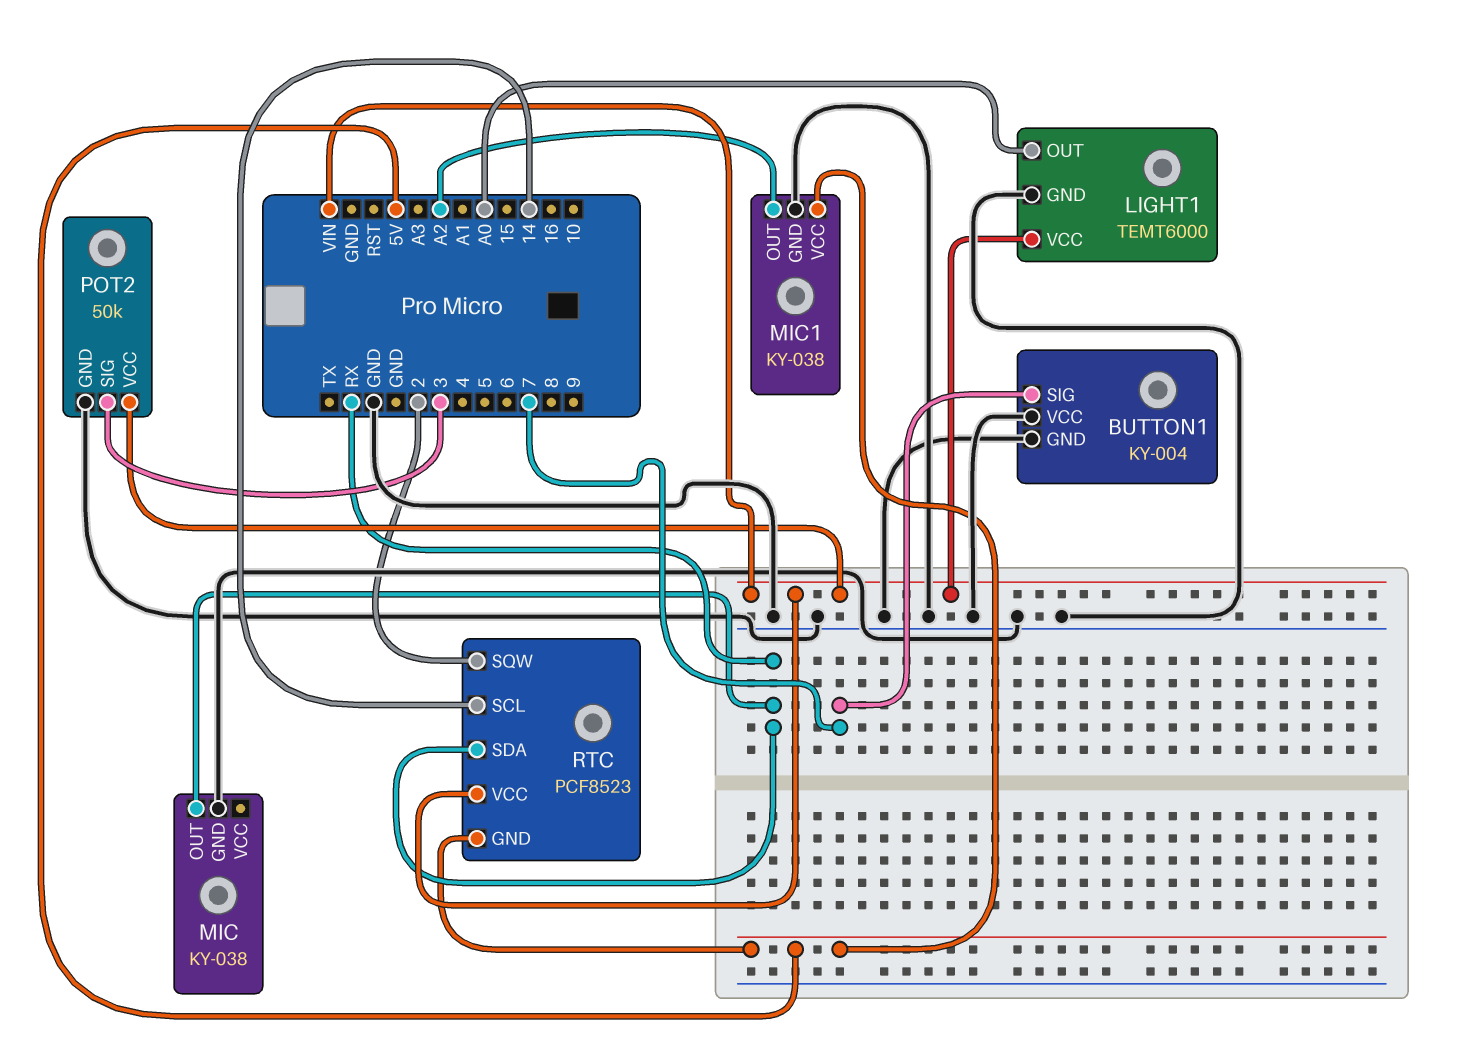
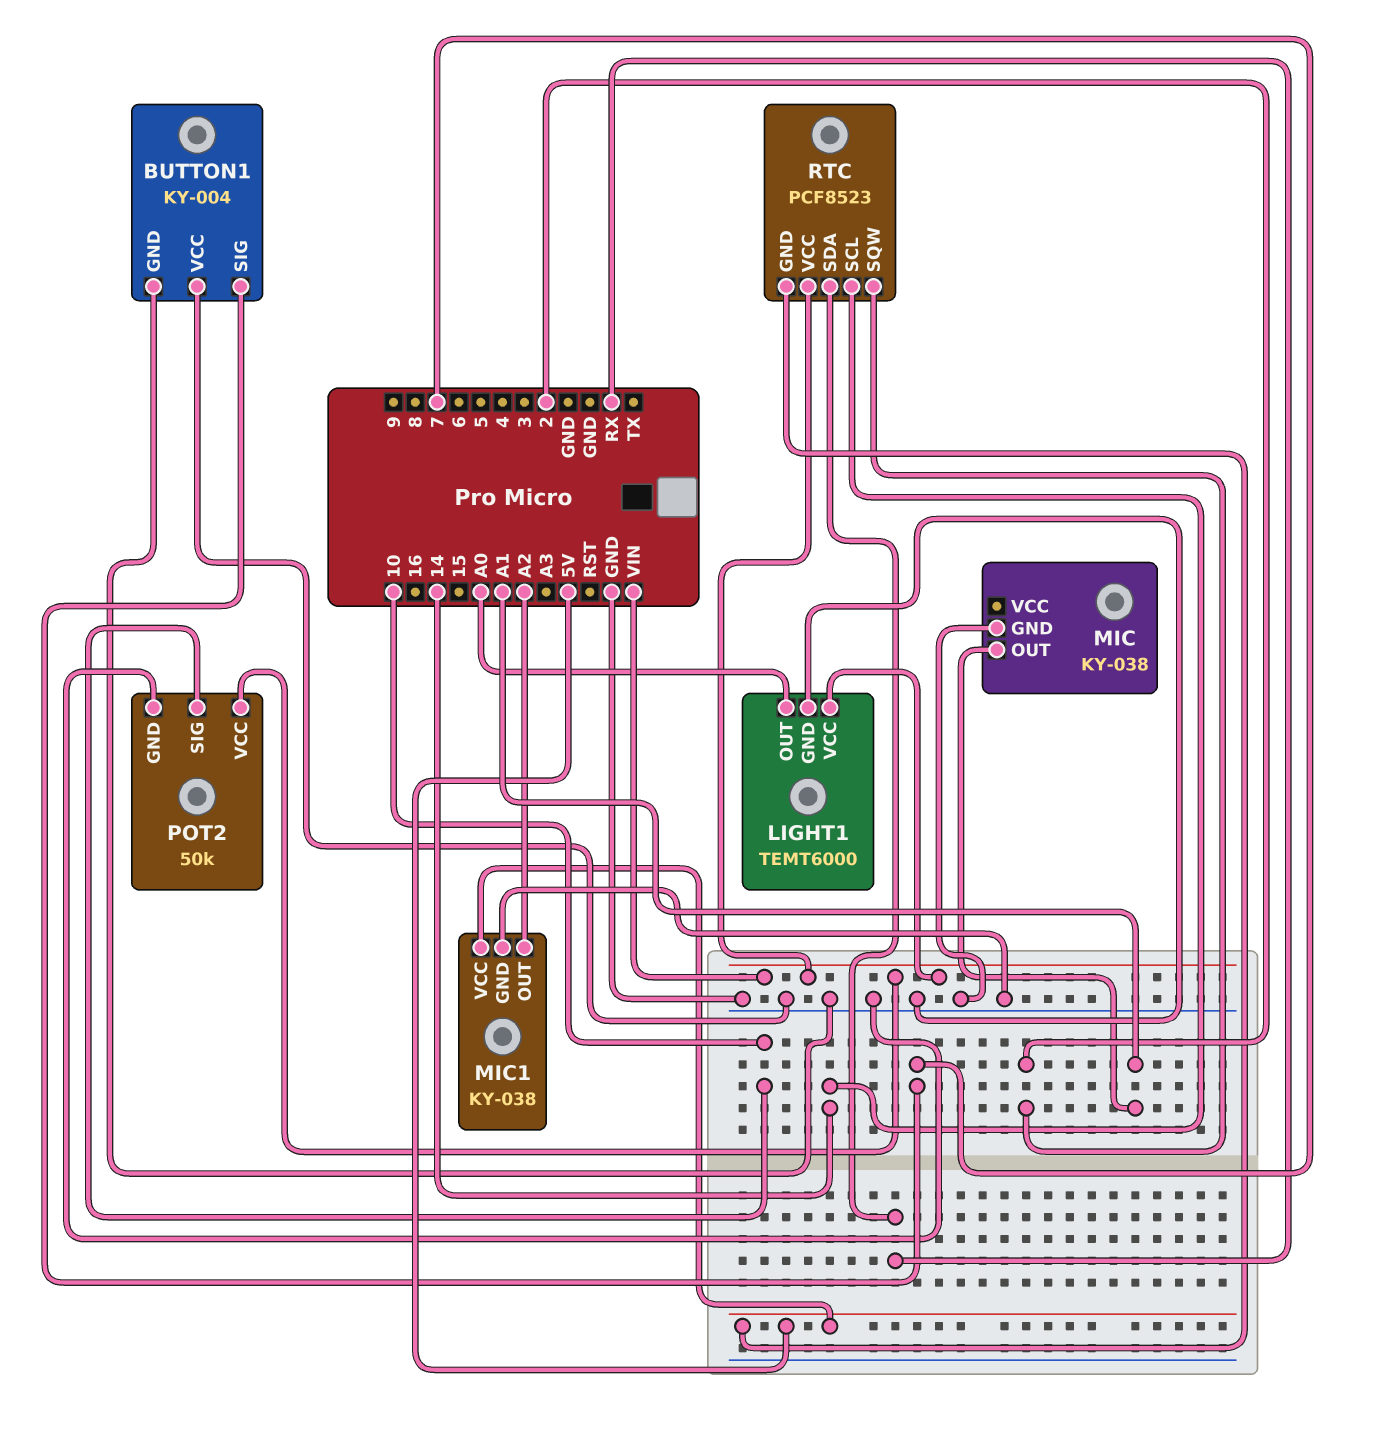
MIC pin OUT: RX -> A1
POT2 pin SIG: 3 -> 10

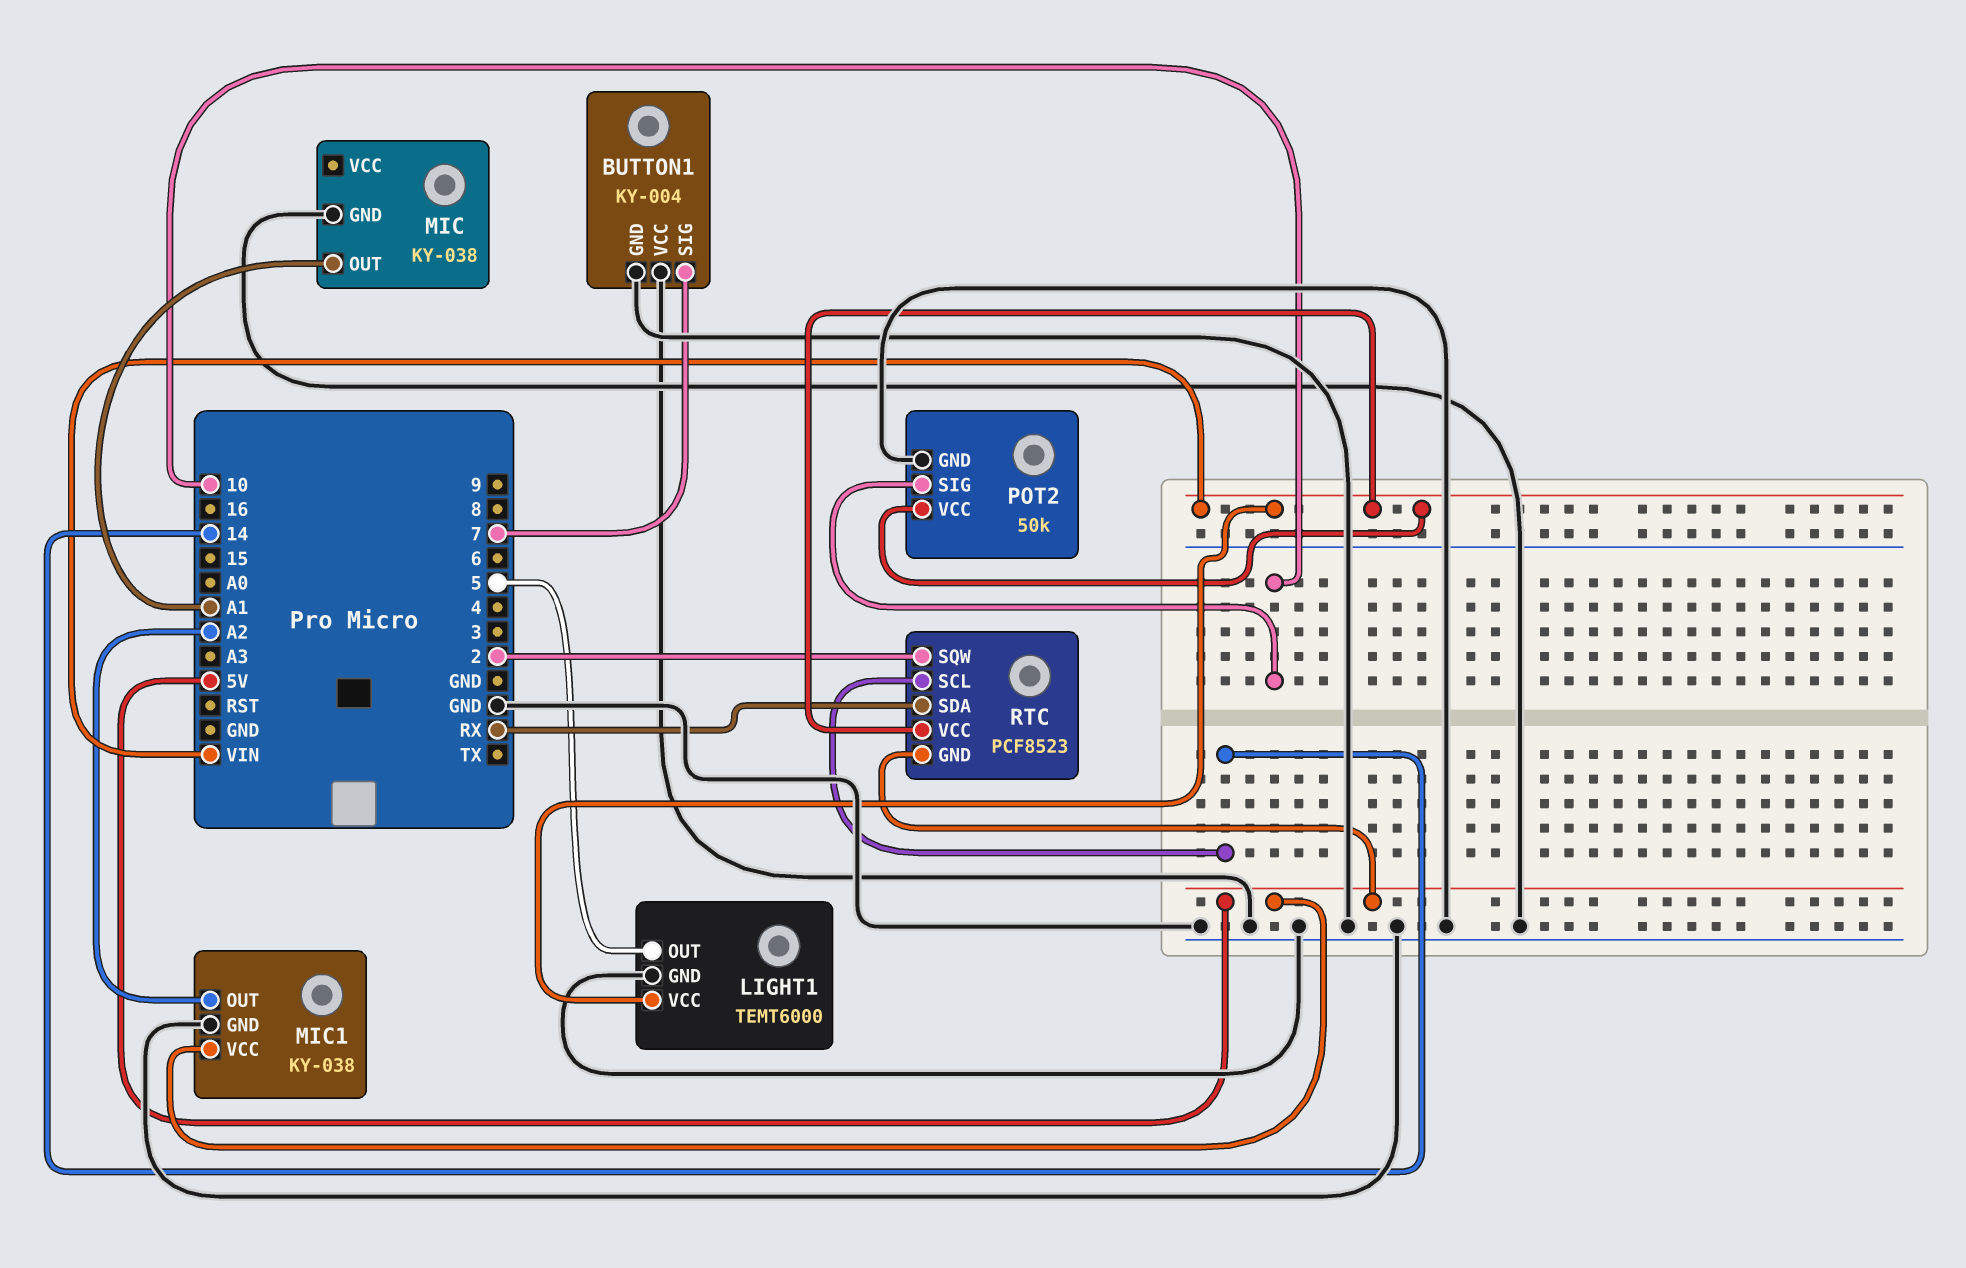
LIGHT1 pin OUT: A0 -> 5

